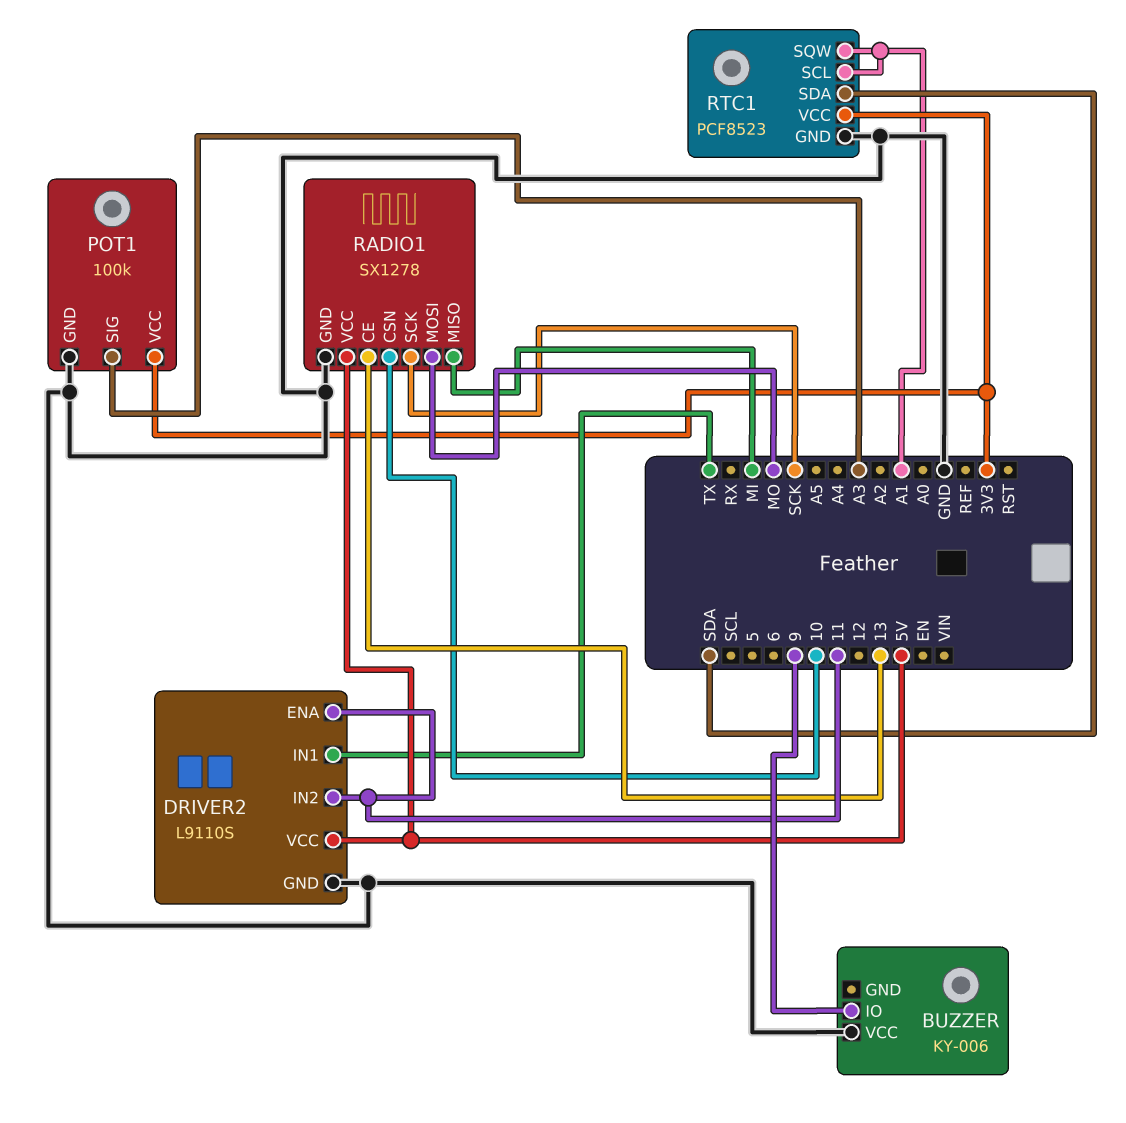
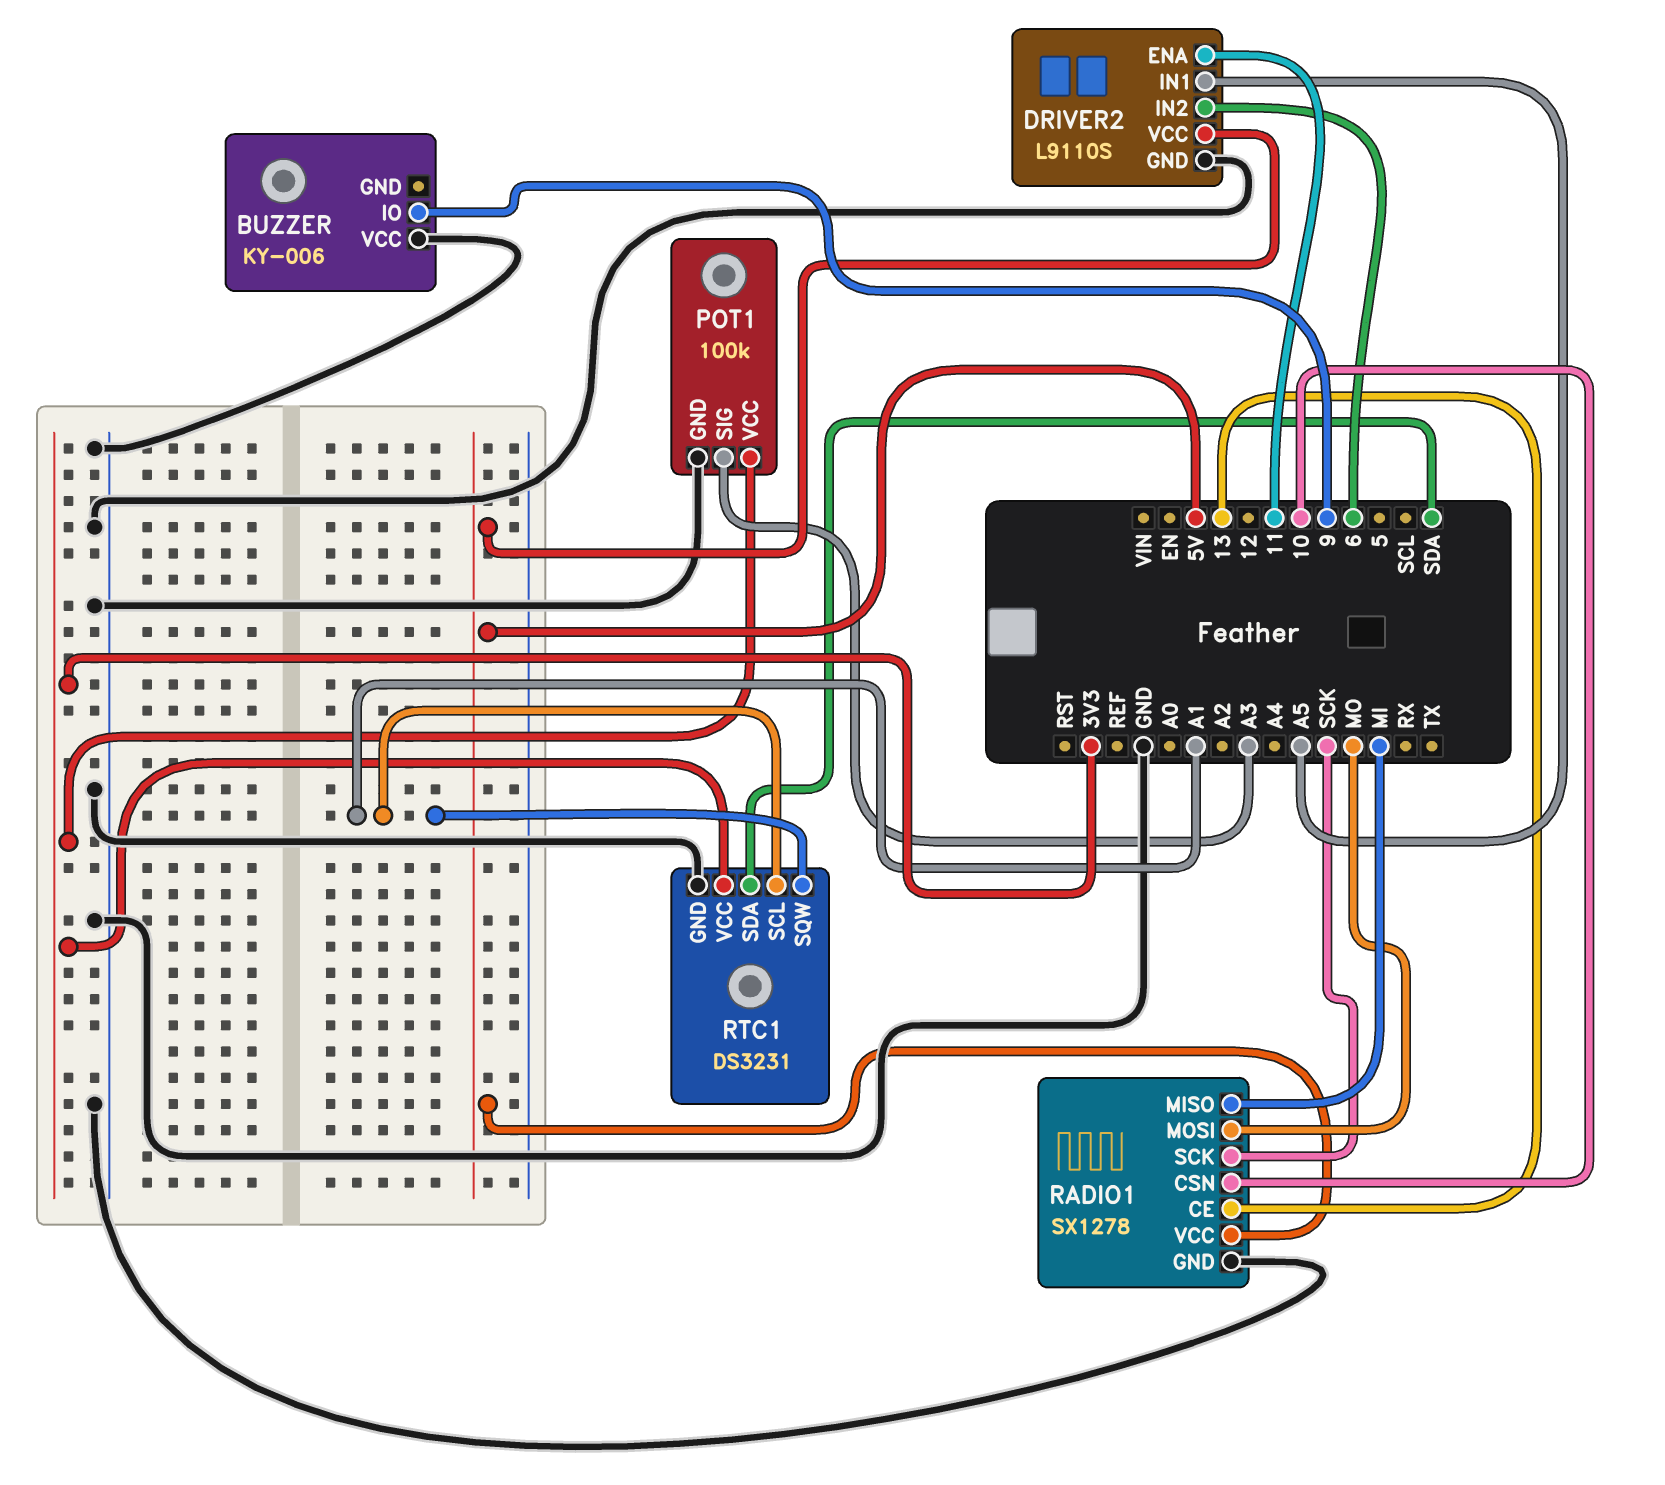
DRIVER2 pin IN1: TX -> A5
DRIVER2 pin IN2: 11 -> 6
RTC1: PCF8523 -> DS3231

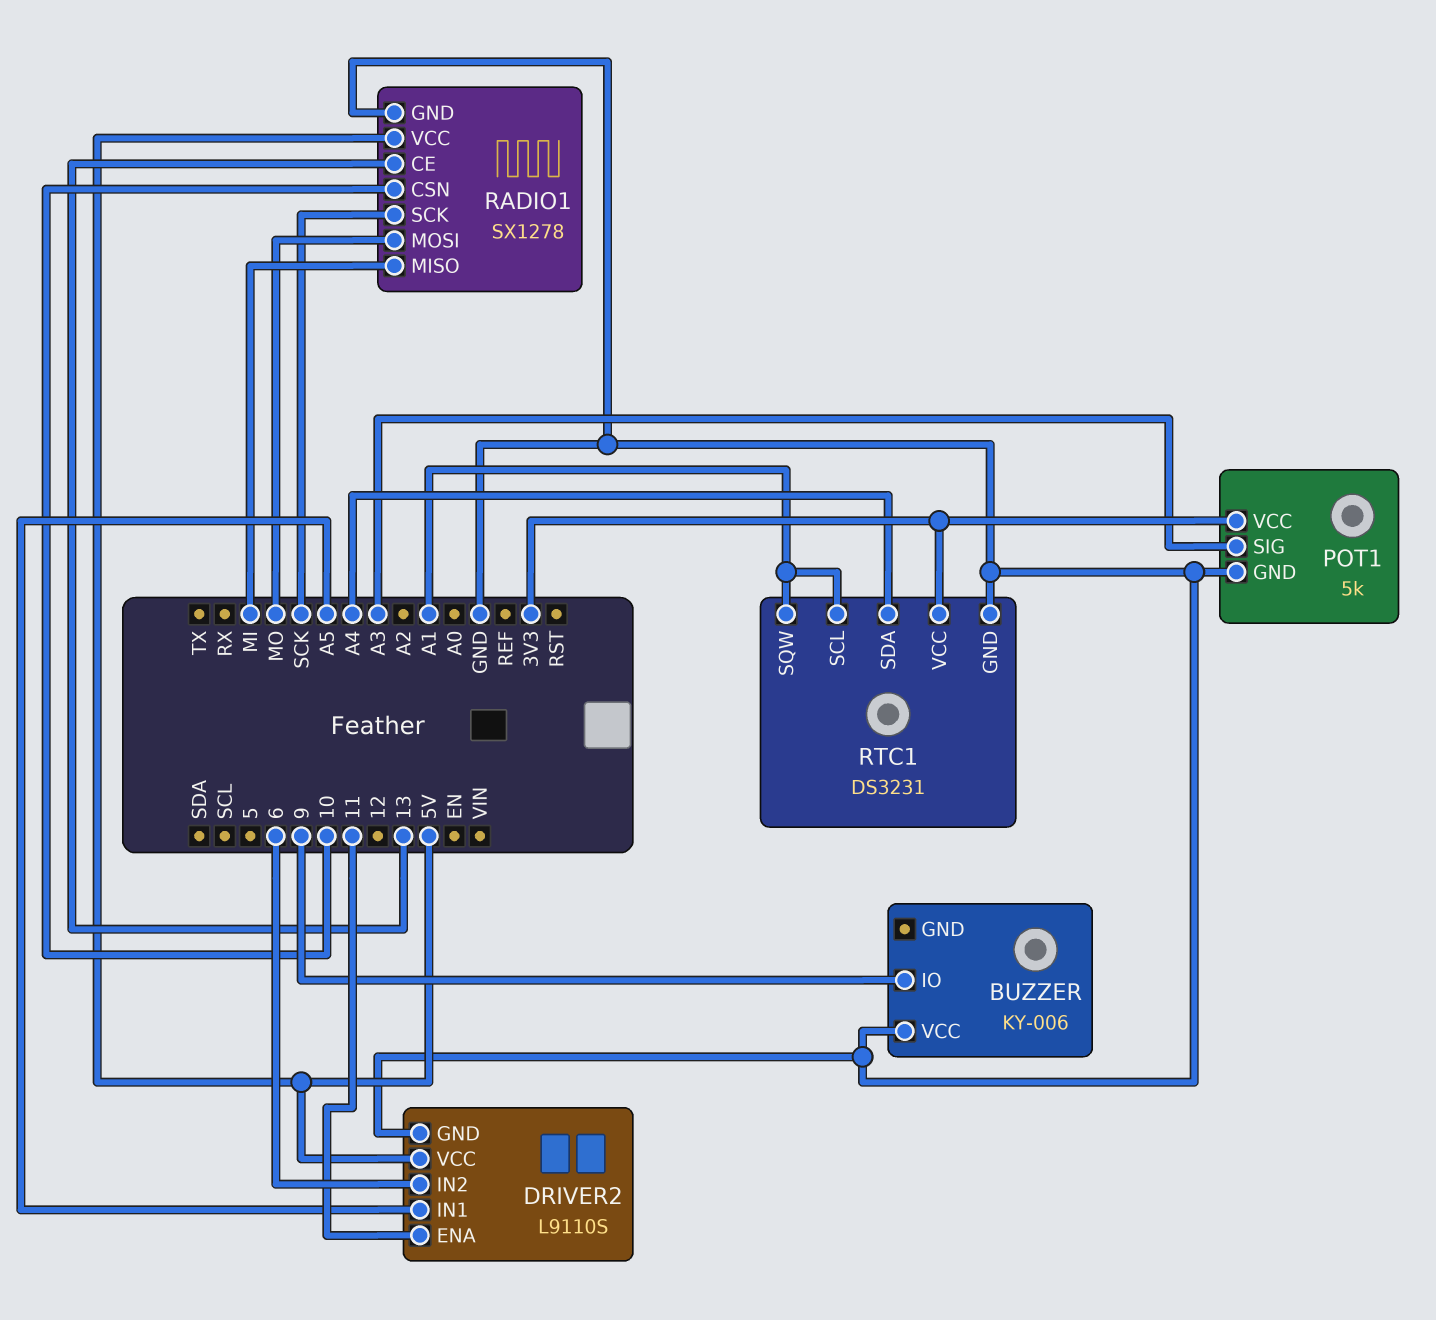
POT1: 100k -> 5k
RTC1 pin SDA: SDA -> A4

